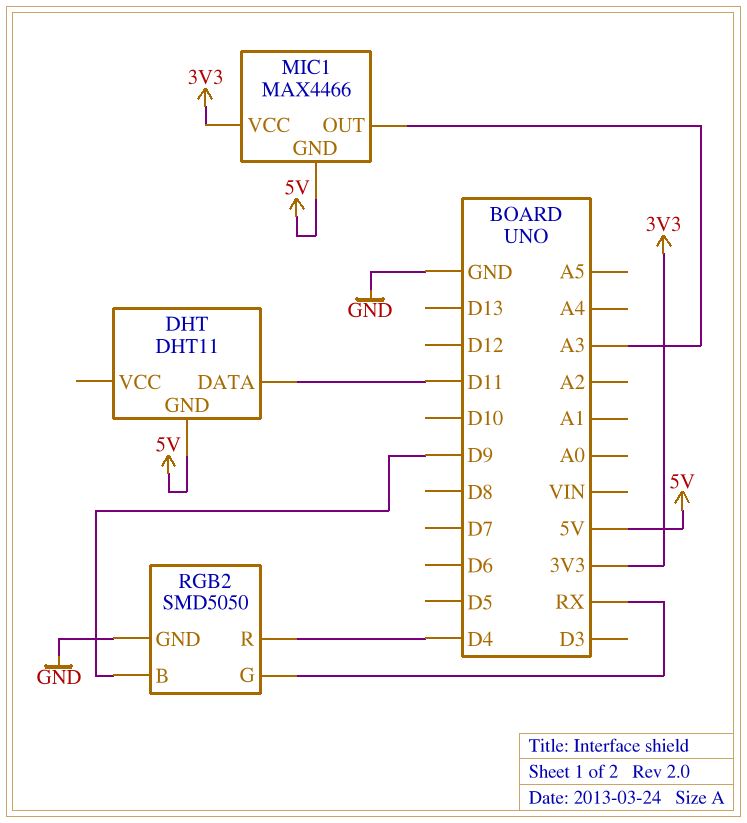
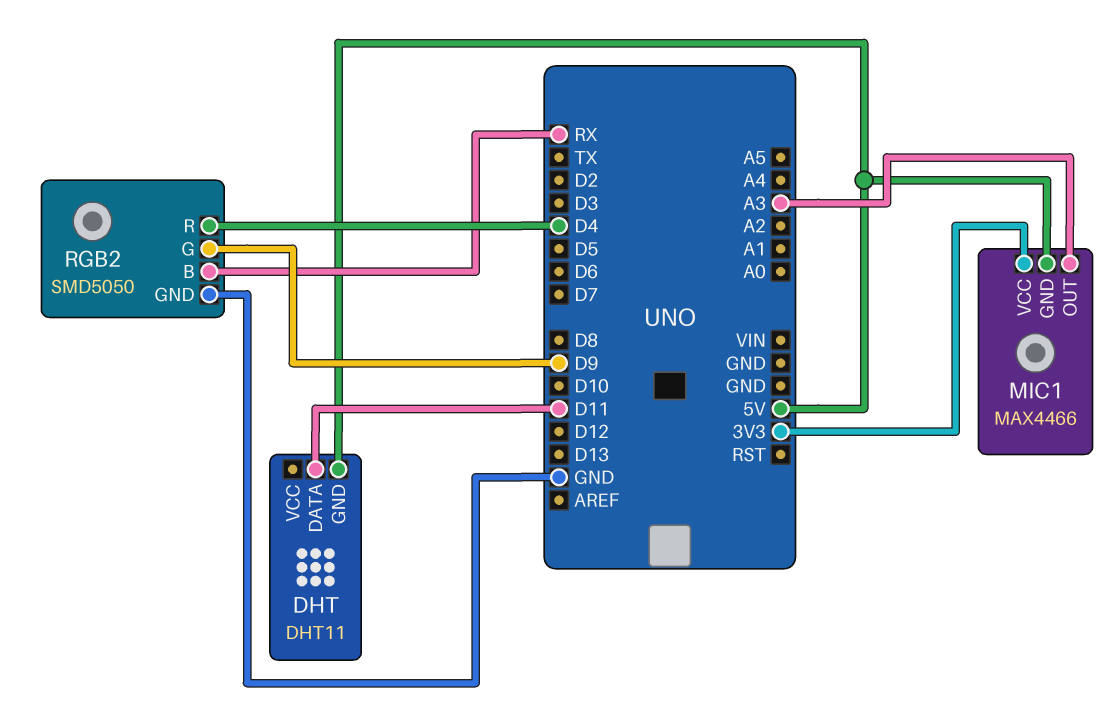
RGB2 pin B: D9 -> RX
RGB2 pin G: RX -> D9

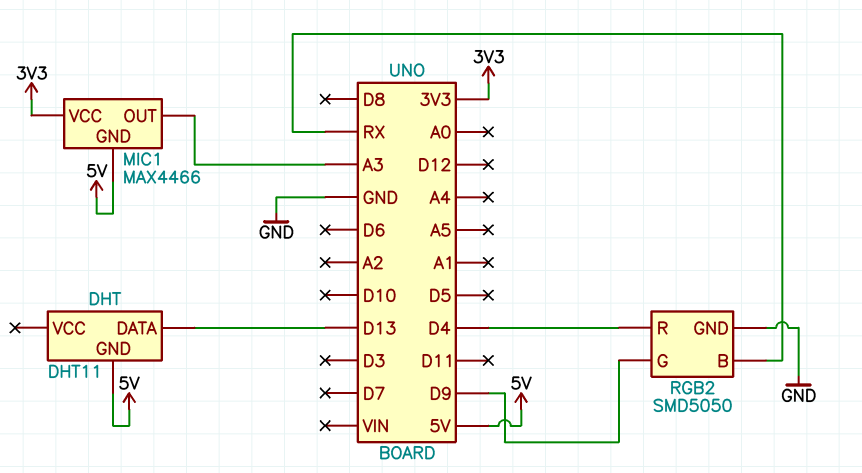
DHT pin DATA: D11 -> D13

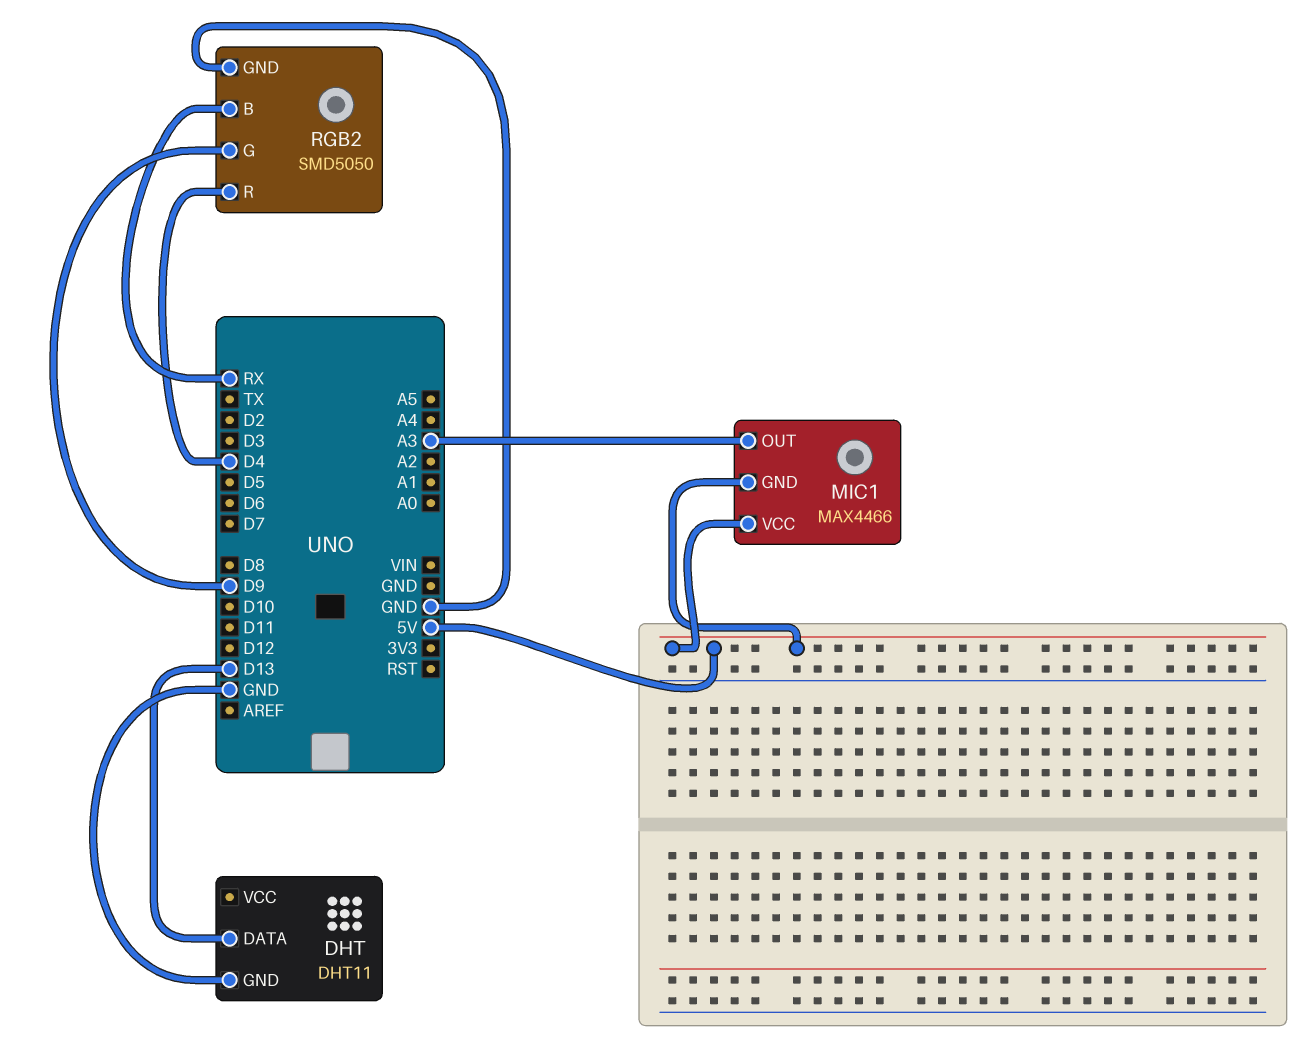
DHT pin GND: 5V -> GND
MIC1 pin VCC: 3V3 -> 5V

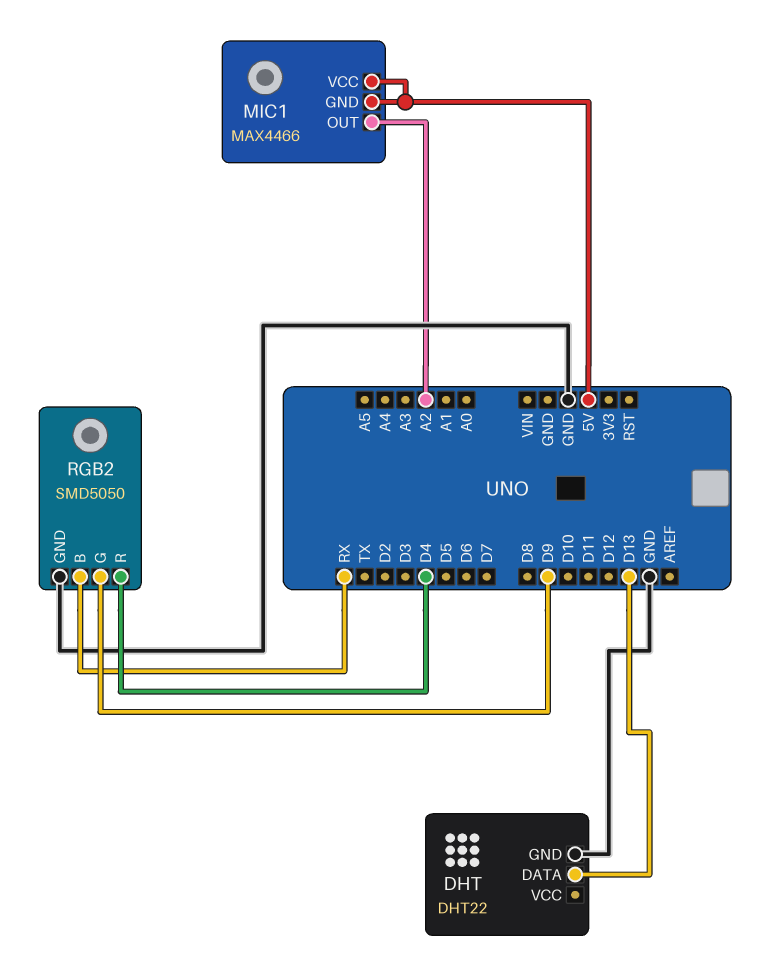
DHT: DHT11 -> DHT22
MIC1 pin OUT: A3 -> A2

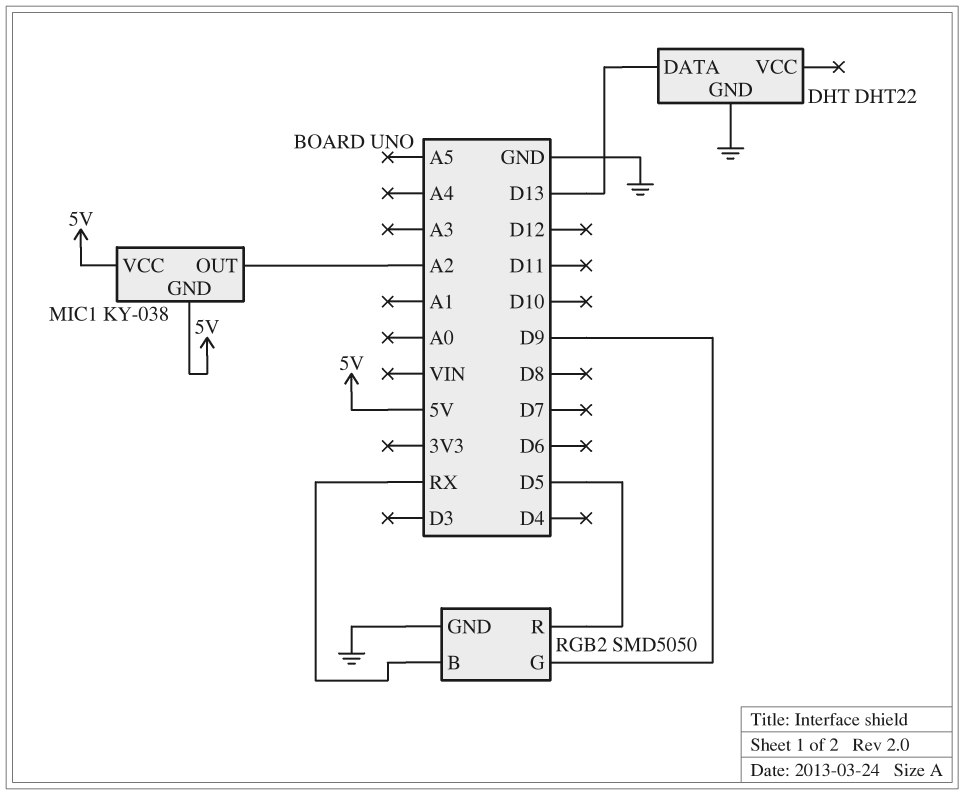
MIC1: MAX4466 -> KY-038
RGB2 pin R: D4 -> D5

